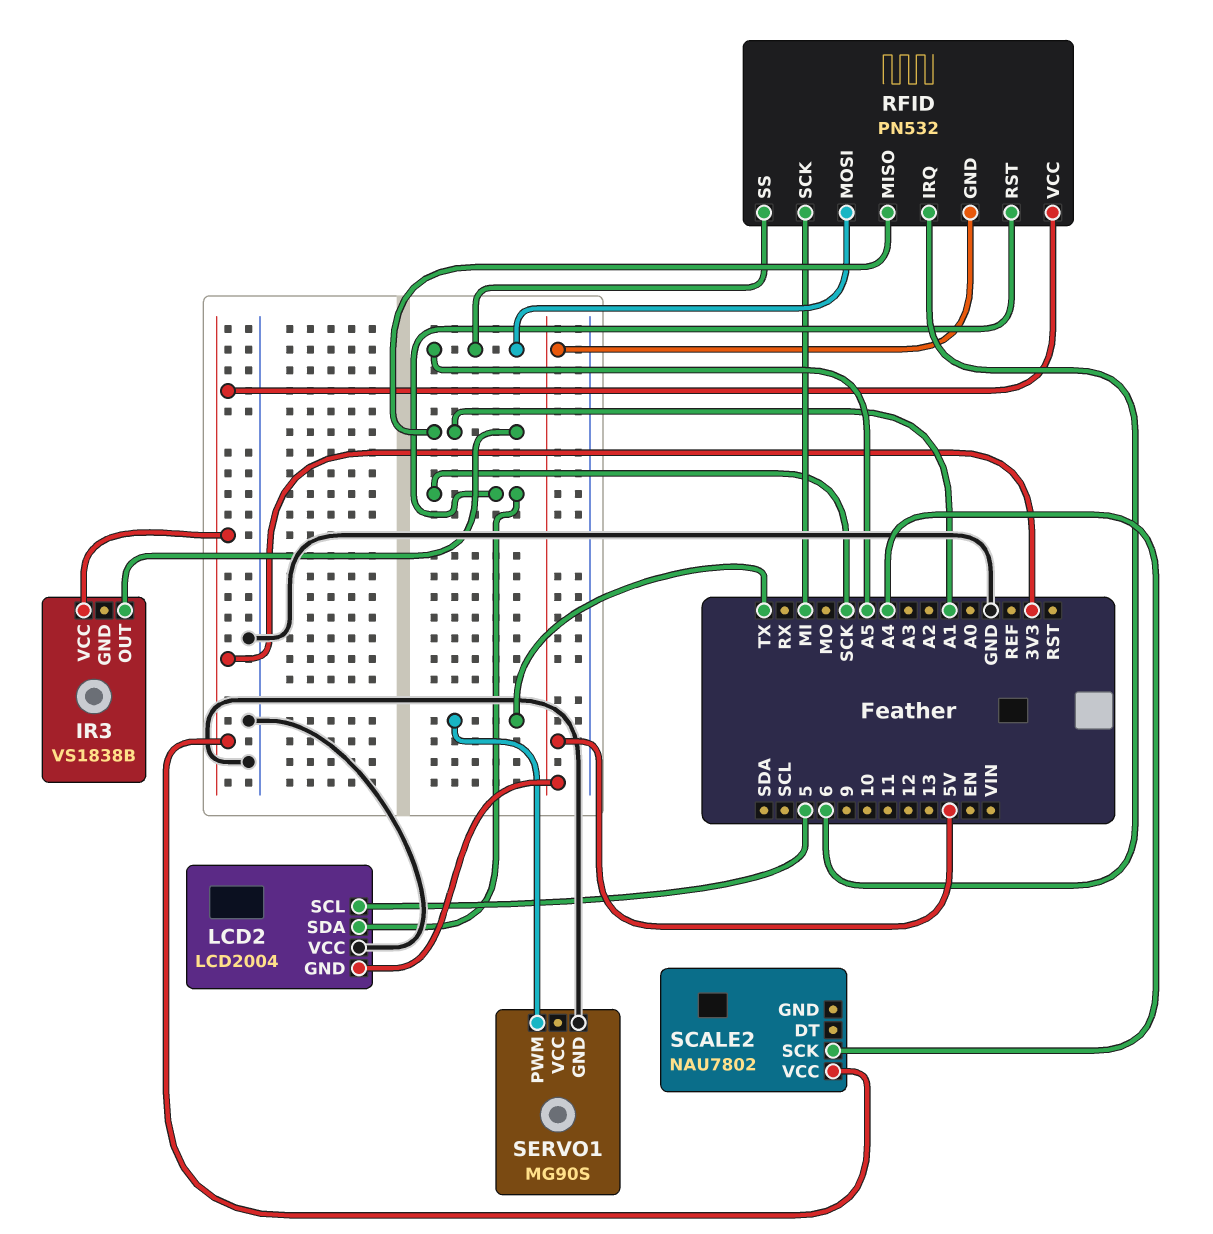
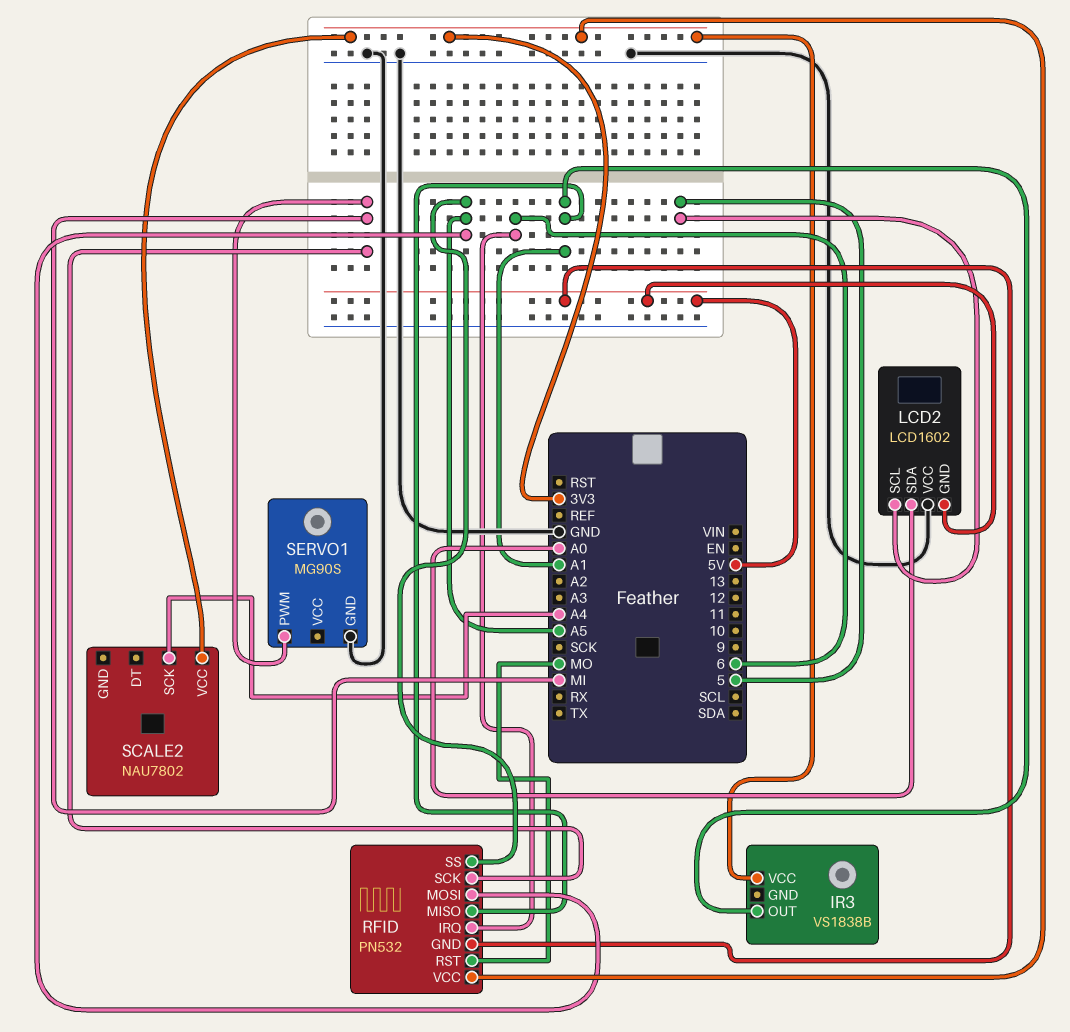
LCD2: LCD2004 -> LCD1602
LCD2 pin SDA: SCK -> A0
RFID pin RST: SCK -> MO
SERVO1 pin PWM: TX -> MI

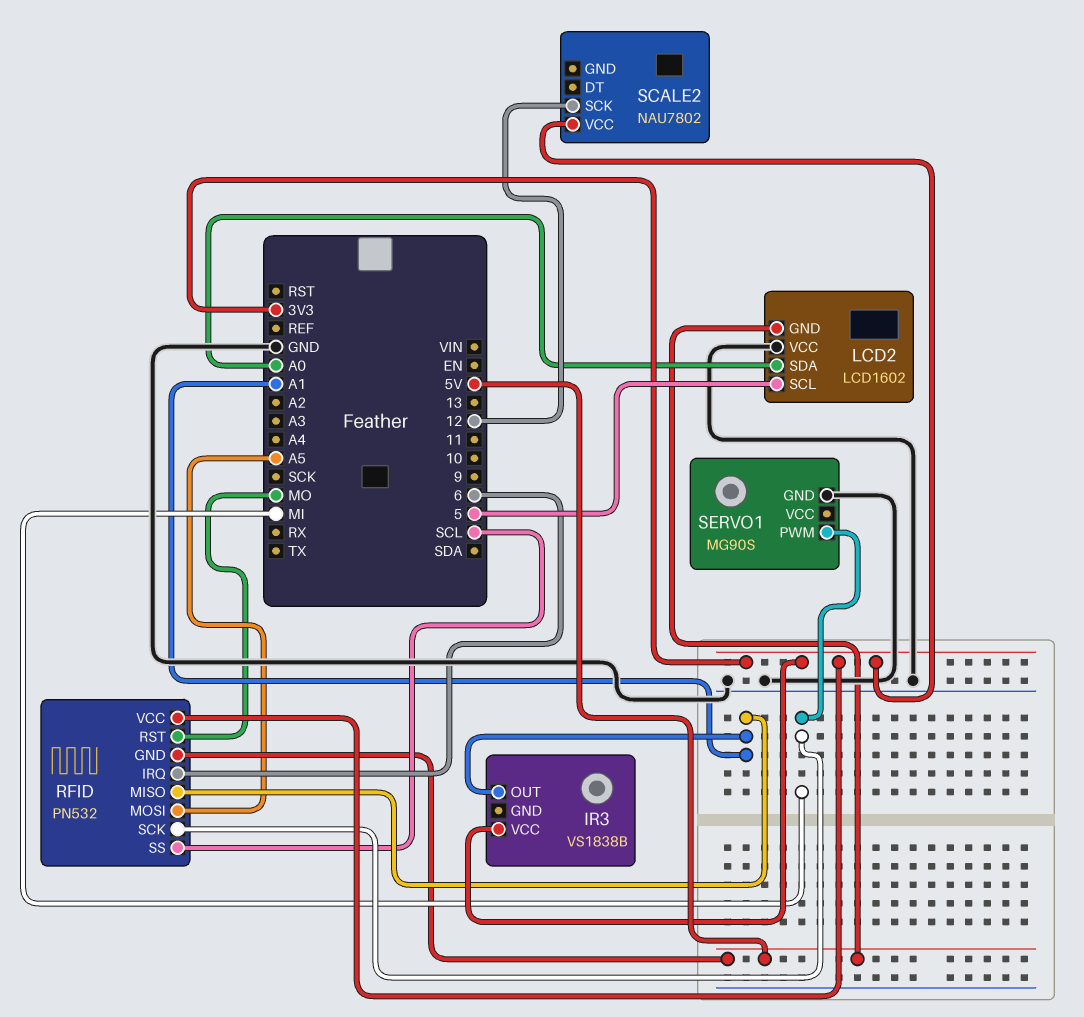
RFID pin SS: A5 -> SCL
SCALE2 pin SCK: A4 -> 12

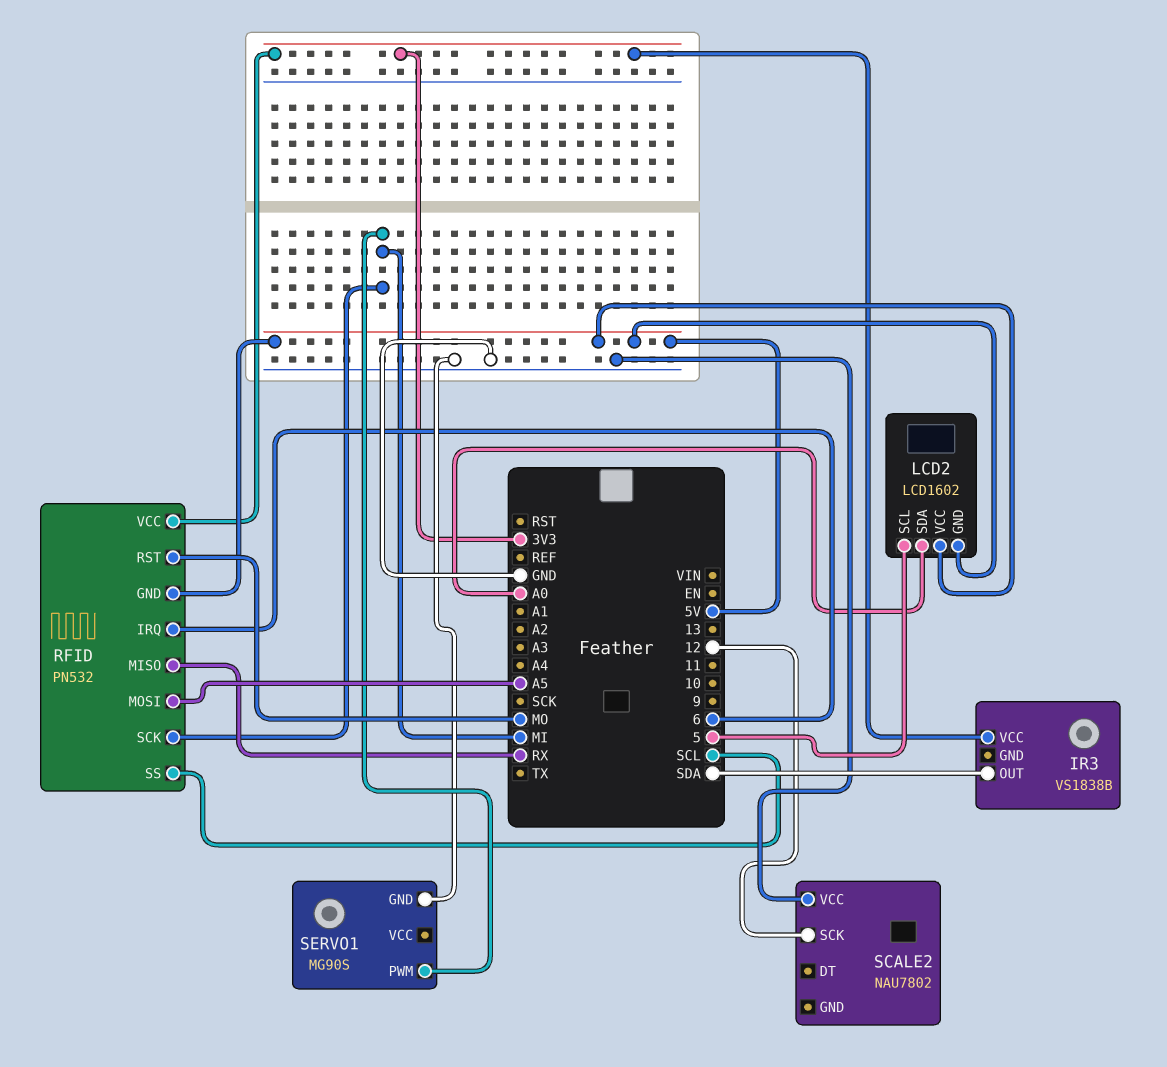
IR3 pin OUT: A1 -> SDA
LCD2 pin VCC: GND -> 5V
RFID pin MISO: A1 -> RX
SCALE2 pin VCC: 3V3 -> GND

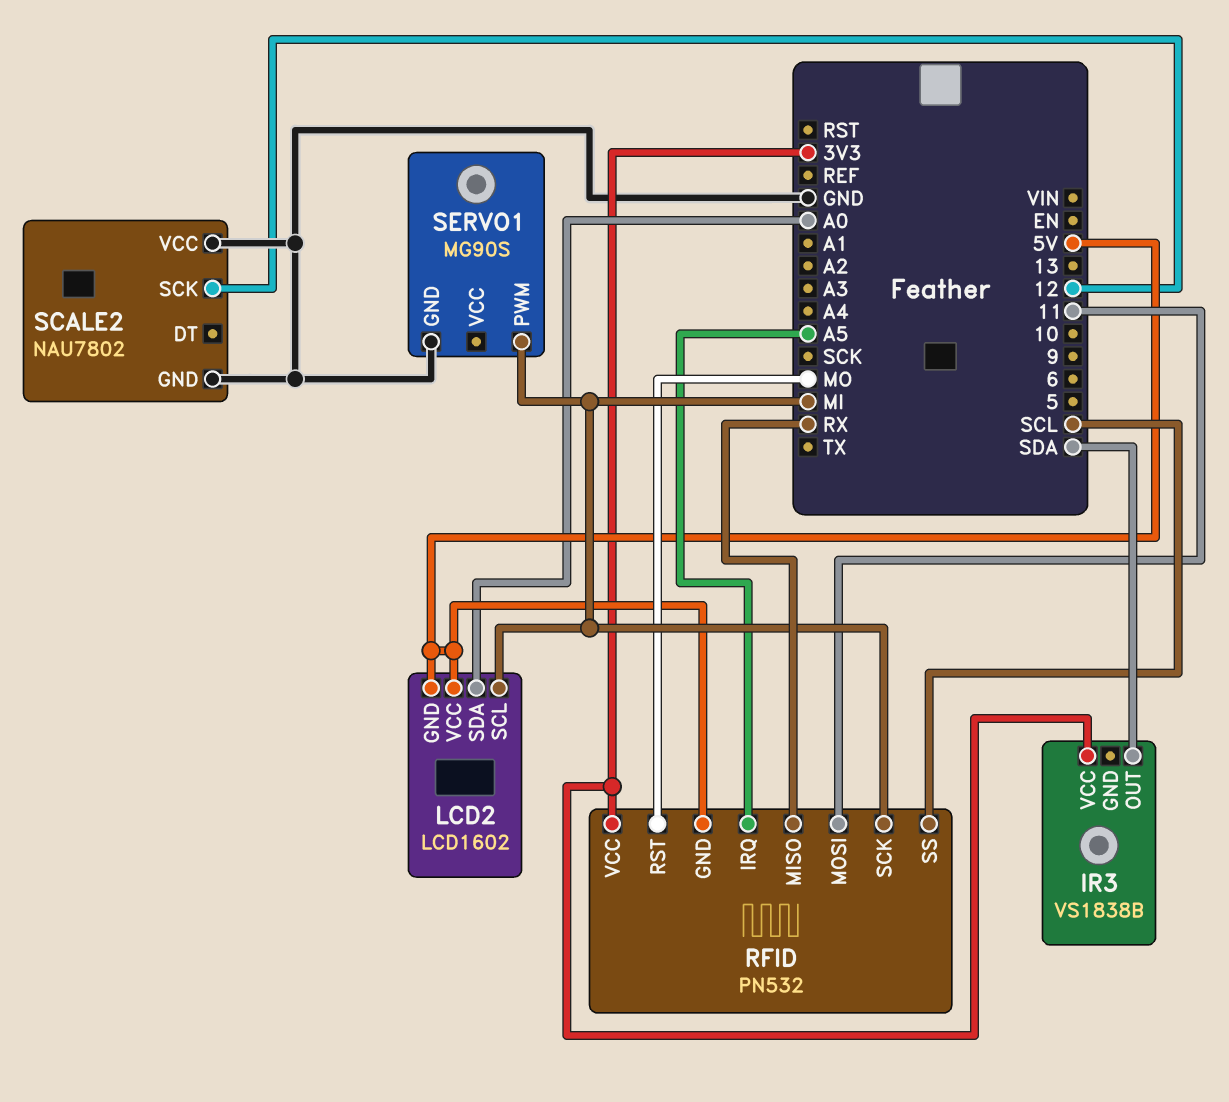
LCD2 pin SCL: 5 -> MI
RFID pin IRQ: 6 -> A5
RFID pin MOSI: A5 -> 11
SCALE2 pin GND: none -> GND

